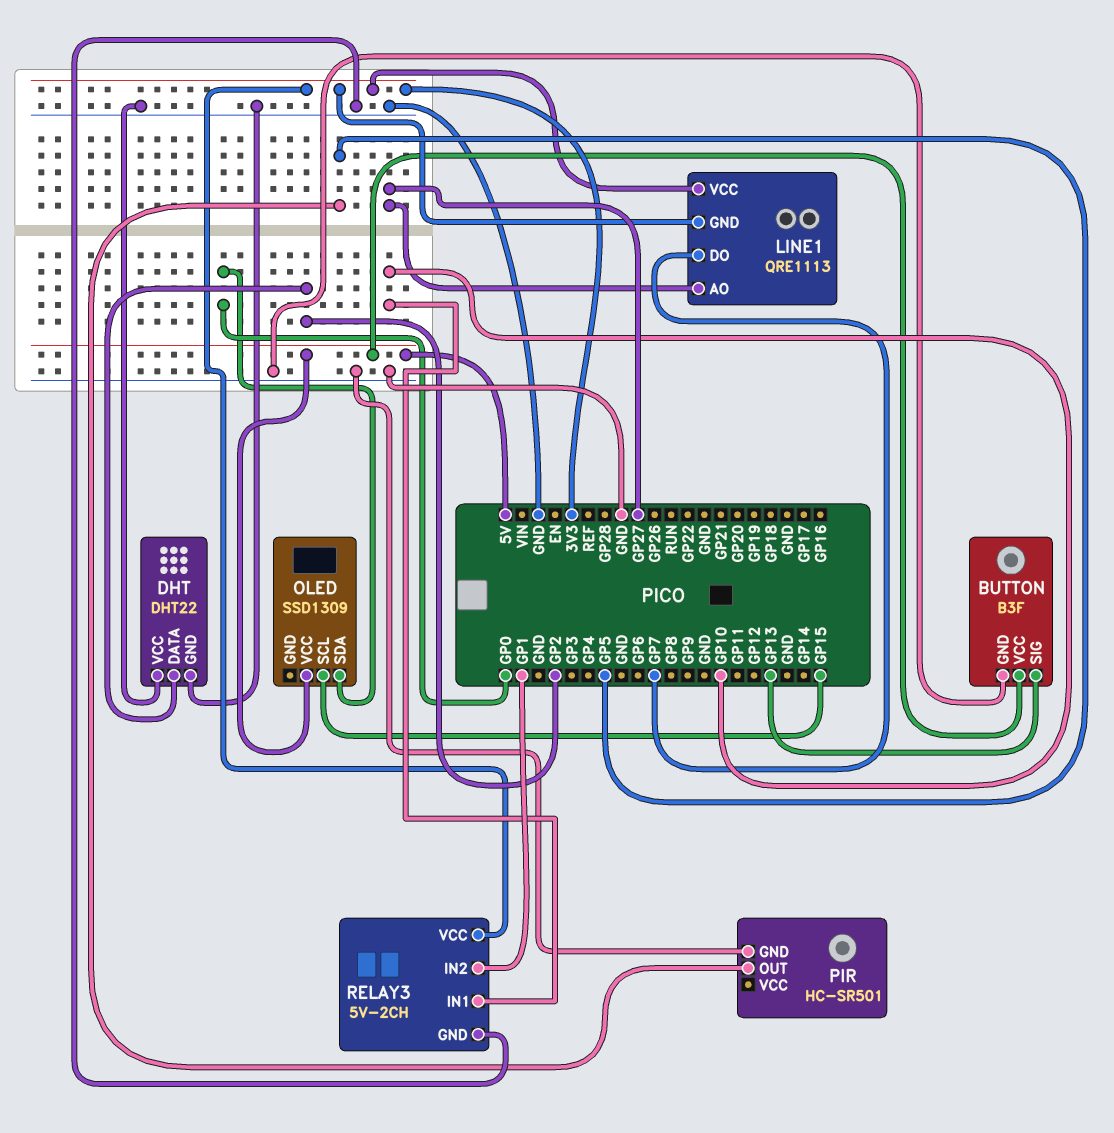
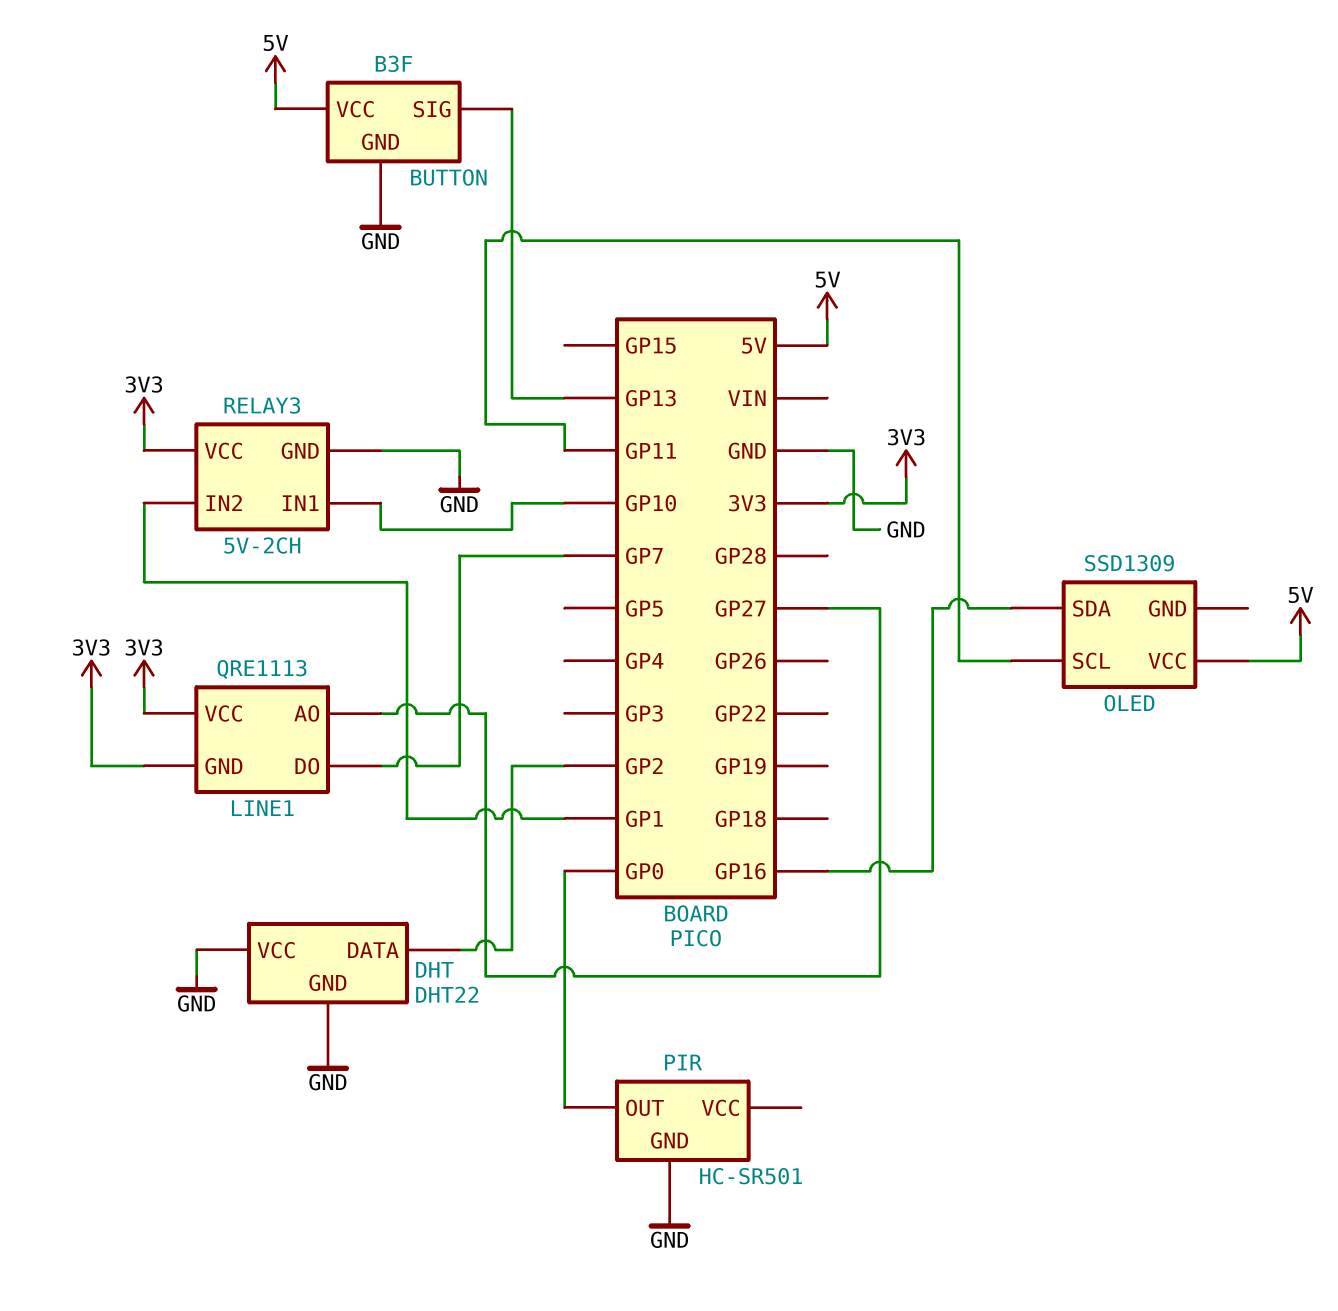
OLED pin SCL: GP15 -> GP11
OLED pin SDA: GP0 -> GP16
PIR pin OUT: GP5 -> GP0

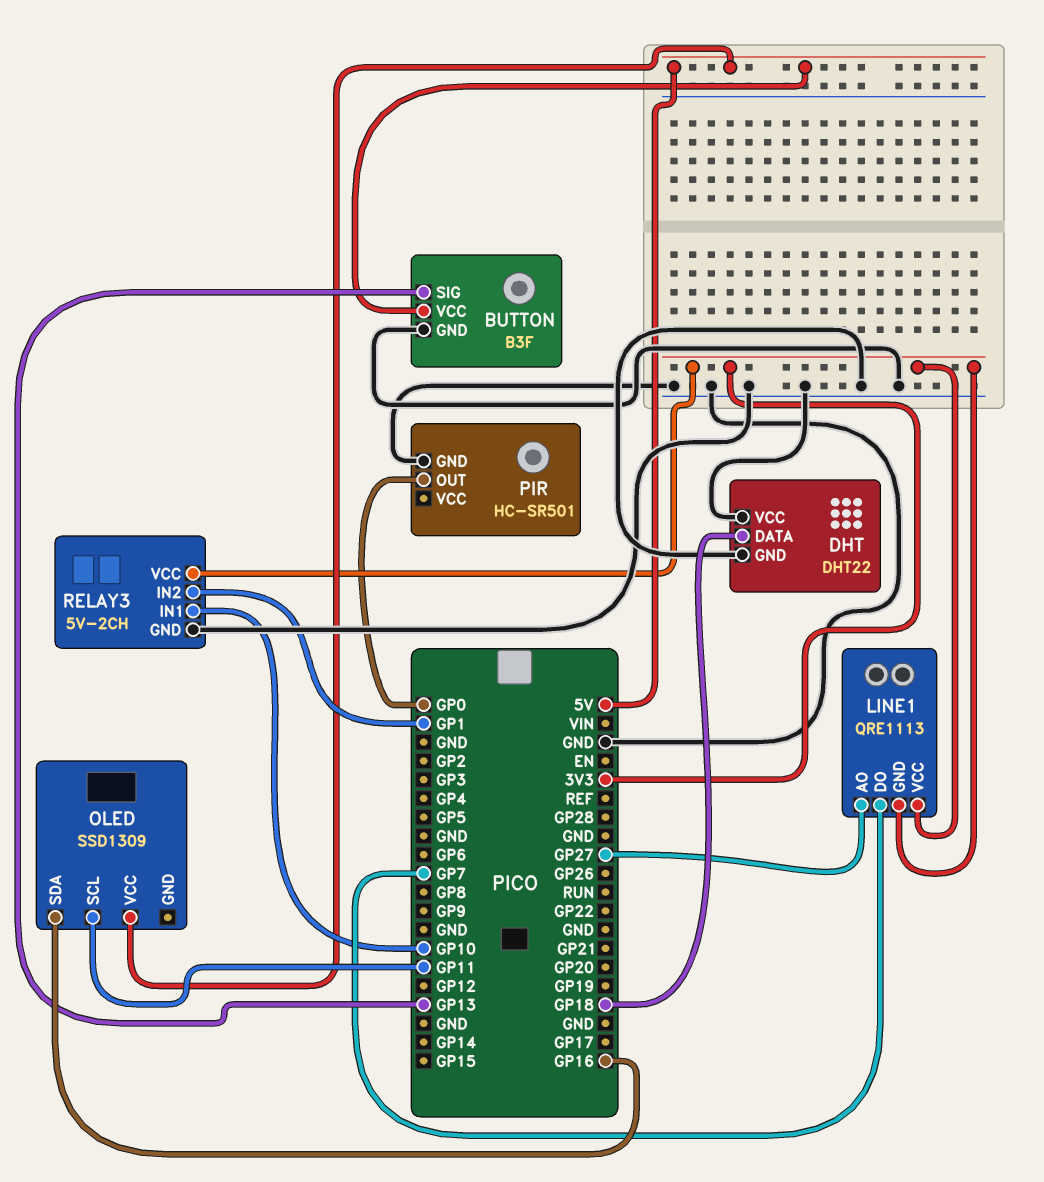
DHT pin DATA: GP2 -> GP18

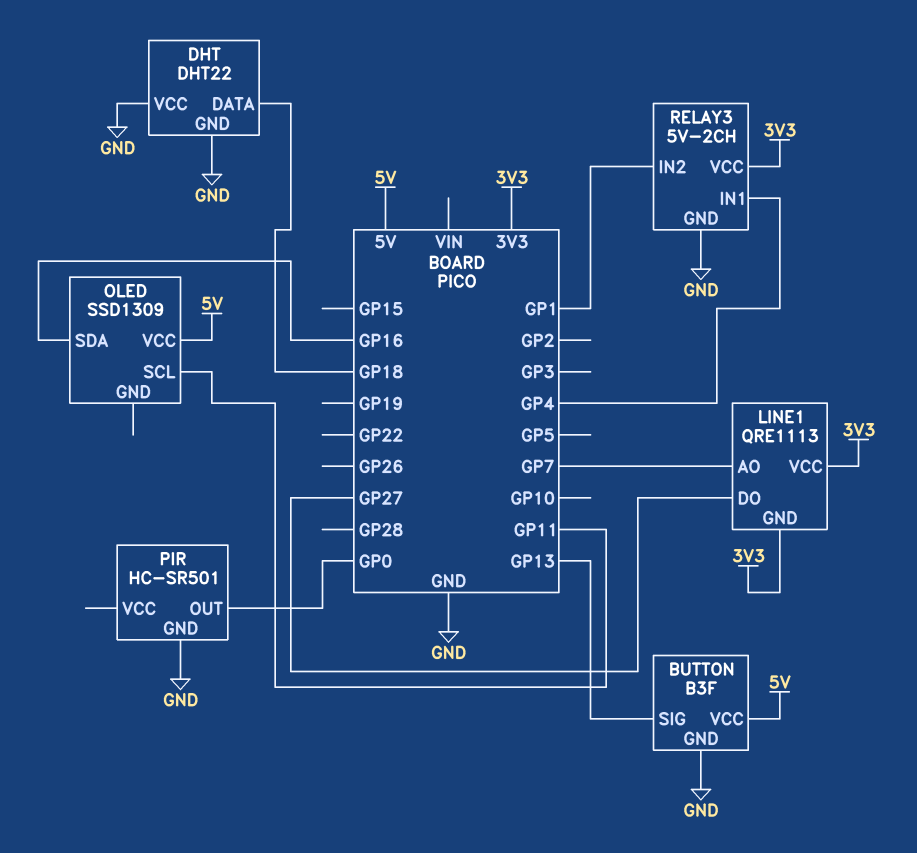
LINE1 pin AO: GP27 -> GP7
LINE1 pin DO: GP7 -> GP27
RELAY3 pin IN1: GP10 -> GP4

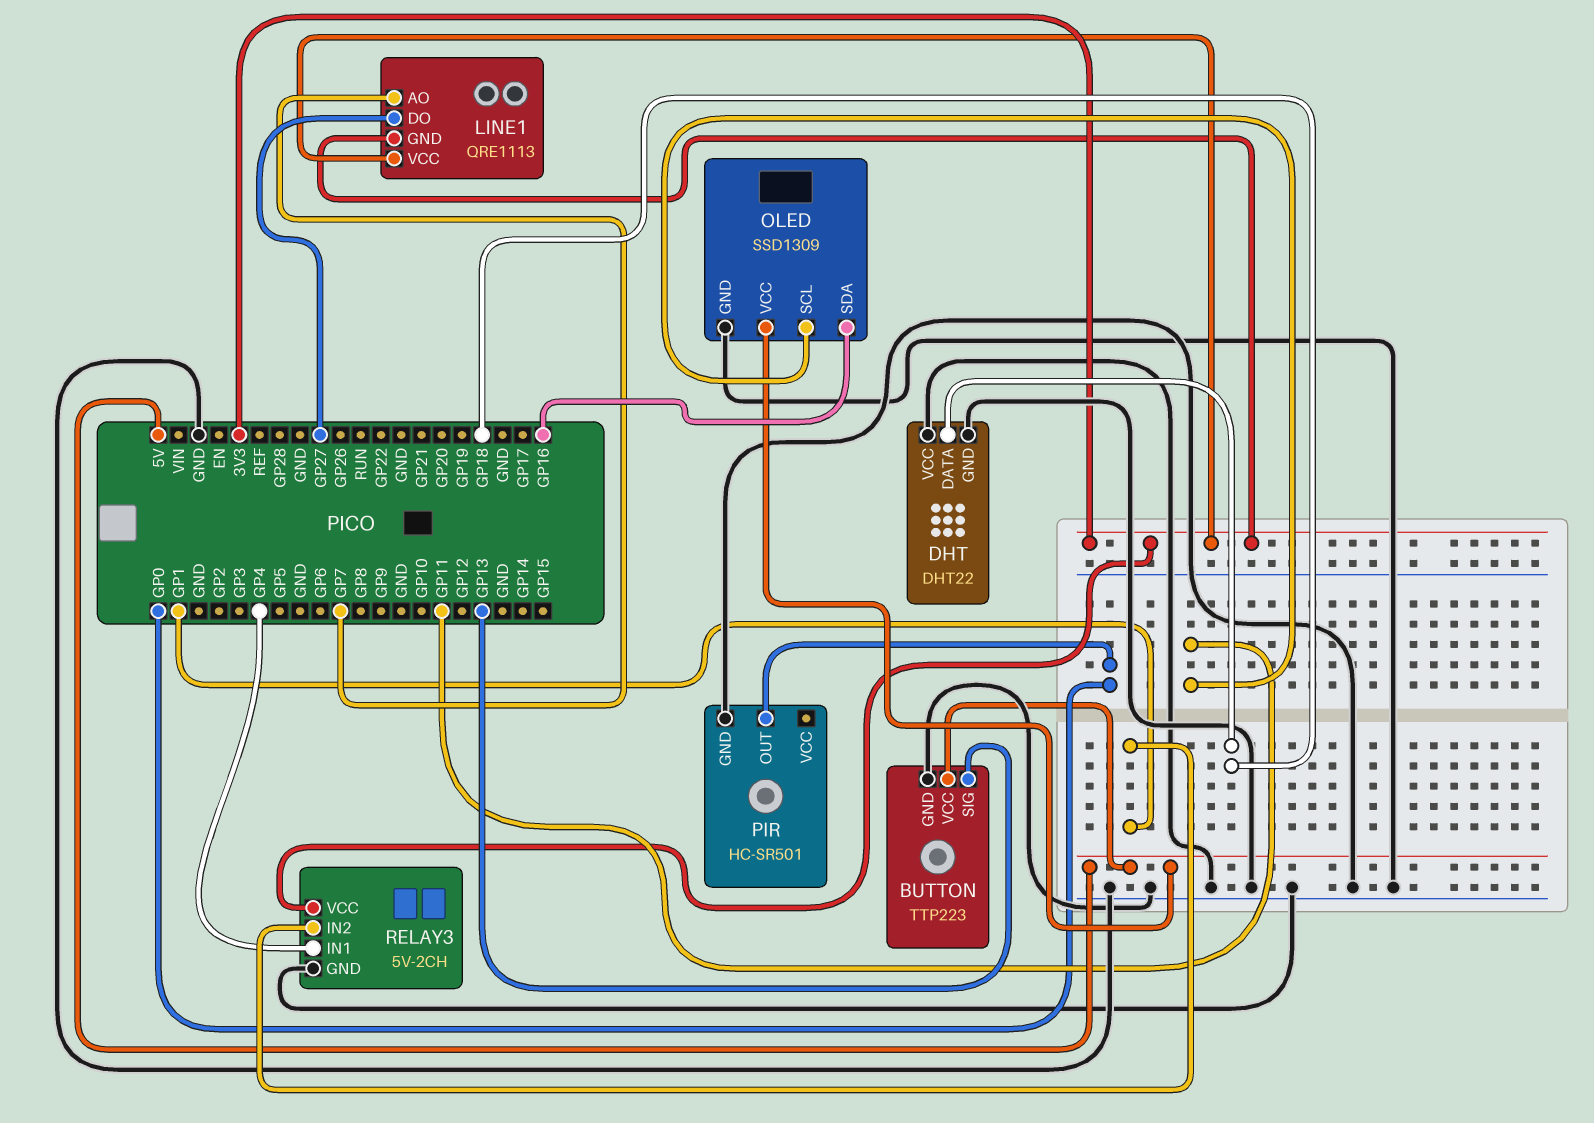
BUTTON: B3F -> TTP223
OLED pin GND: none -> GND

